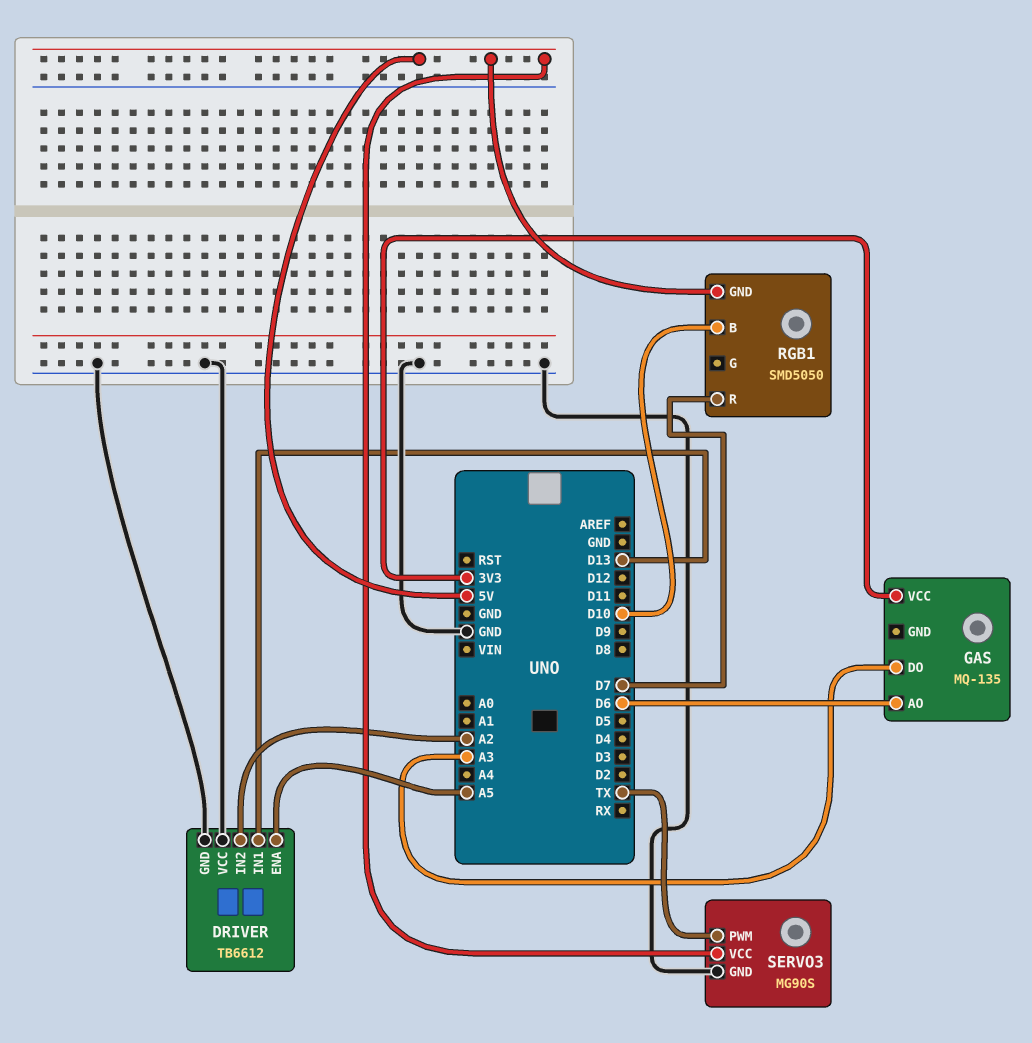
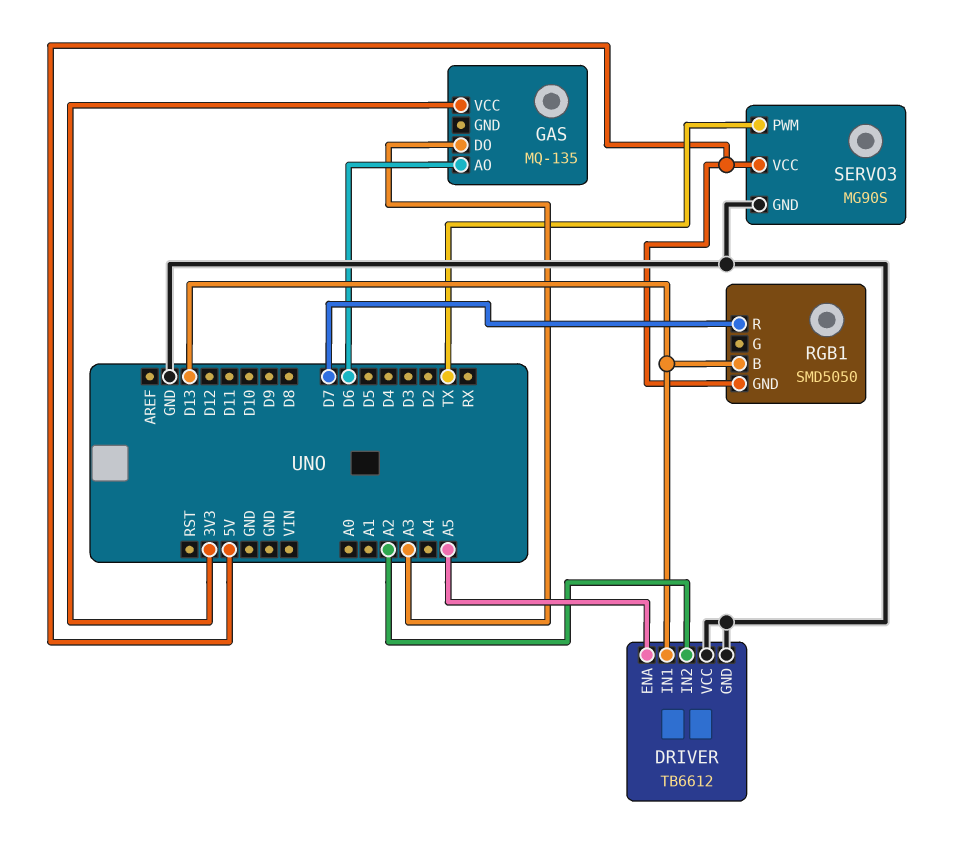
RGB1 pin B: D10 -> D13

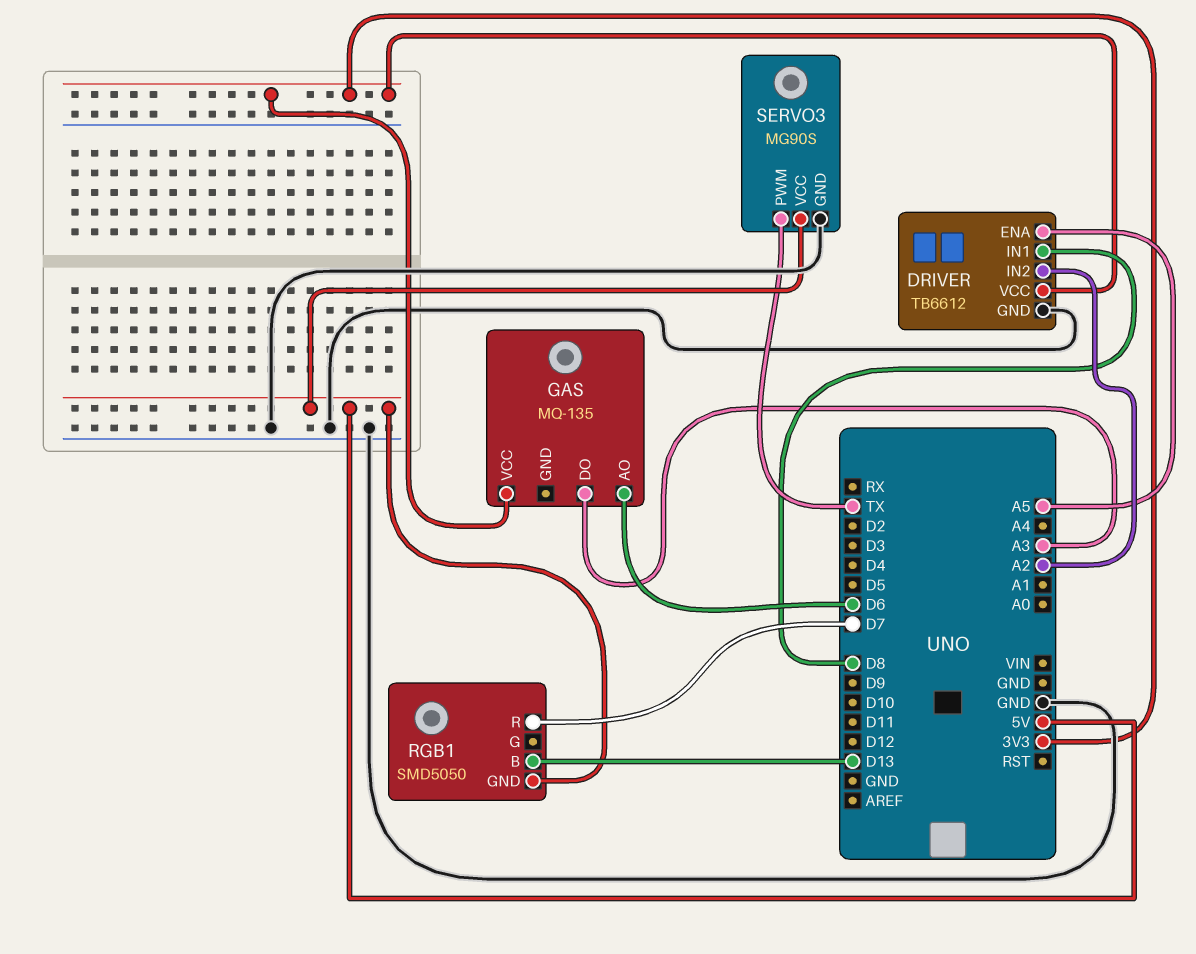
DRIVER pin IN1: D13 -> D8
DRIVER pin VCC: GND -> 3V3

